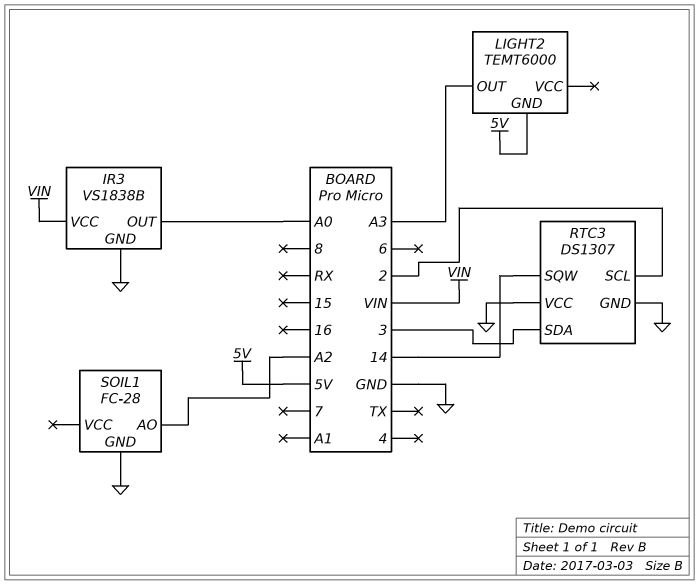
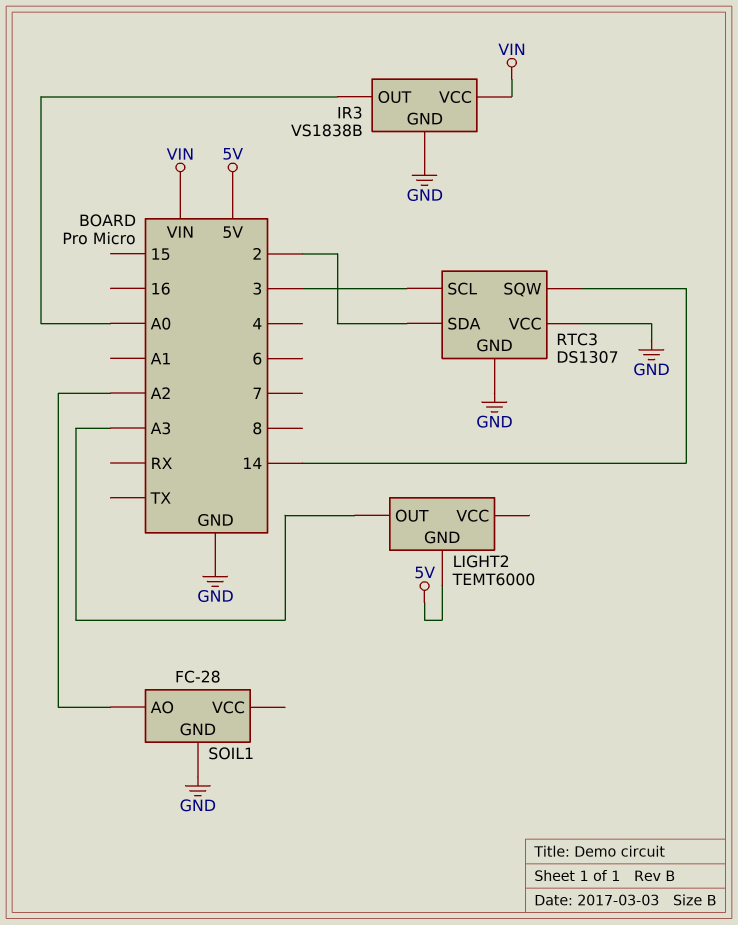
RTC3 pin SCL: 2 -> 3
RTC3 pin SDA: 3 -> 2

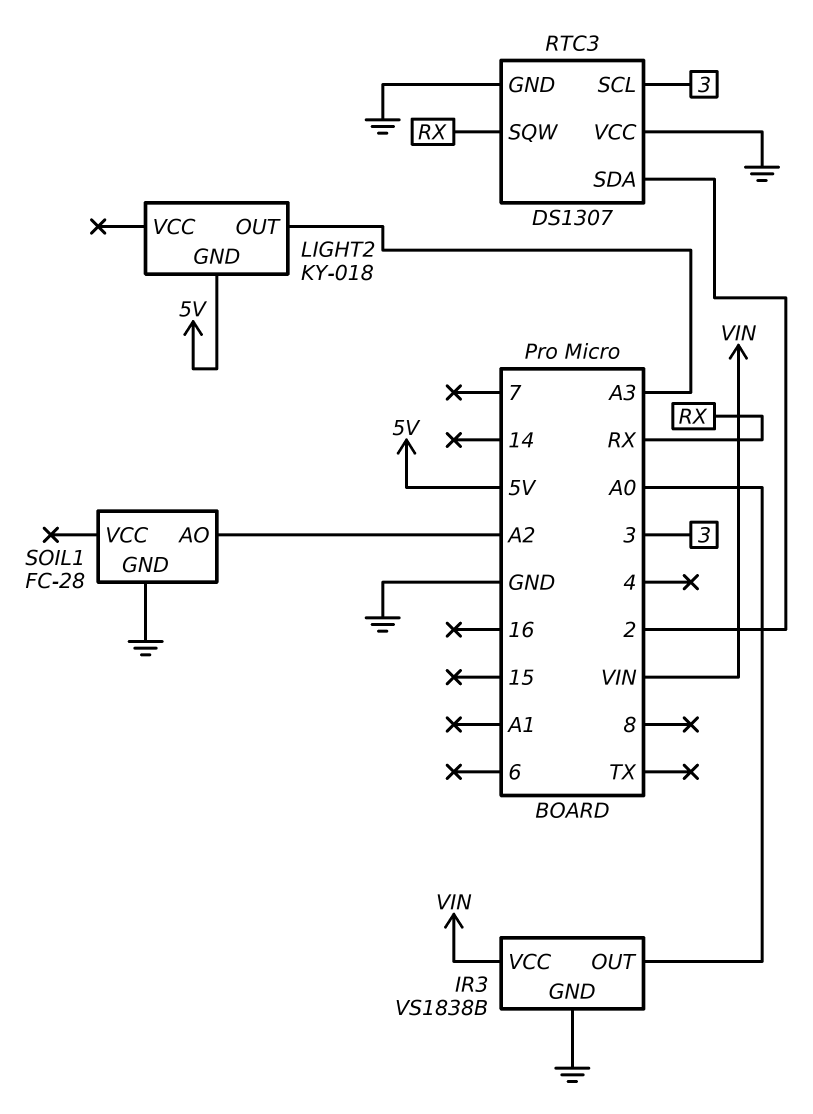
LIGHT2: TEMT6000 -> KY-018
RTC3 pin SQW: 14 -> RX

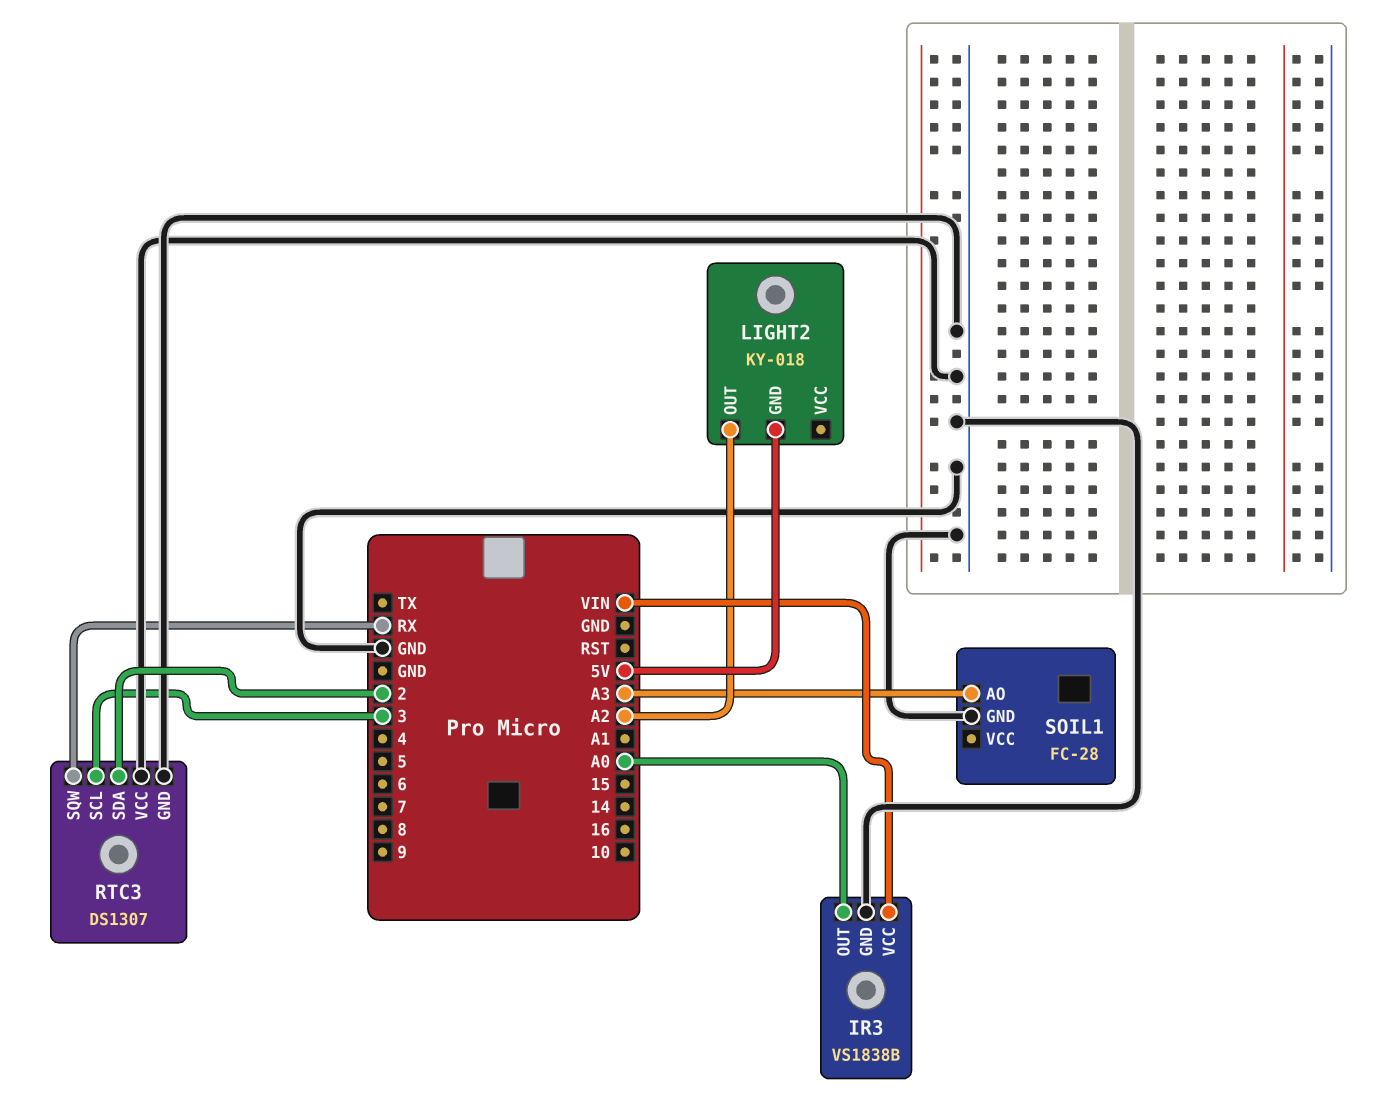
LIGHT2 pin OUT: A3 -> A2
SOIL1 pin AO: A2 -> A3

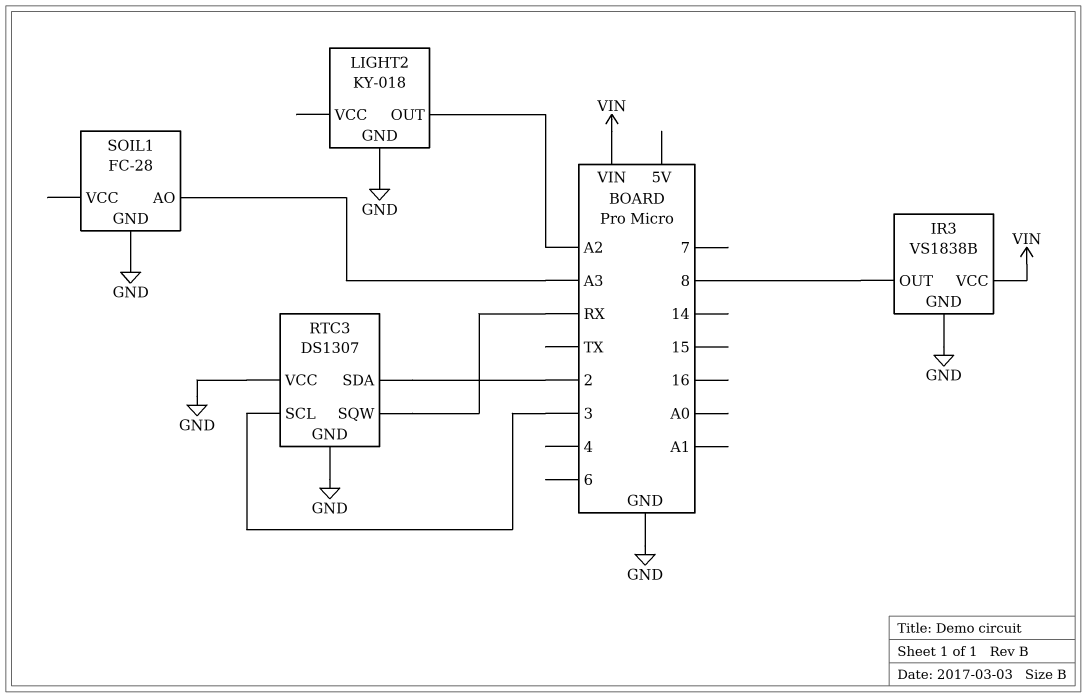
IR3 pin OUT: A0 -> 8
LIGHT2 pin GND: 5V -> GND

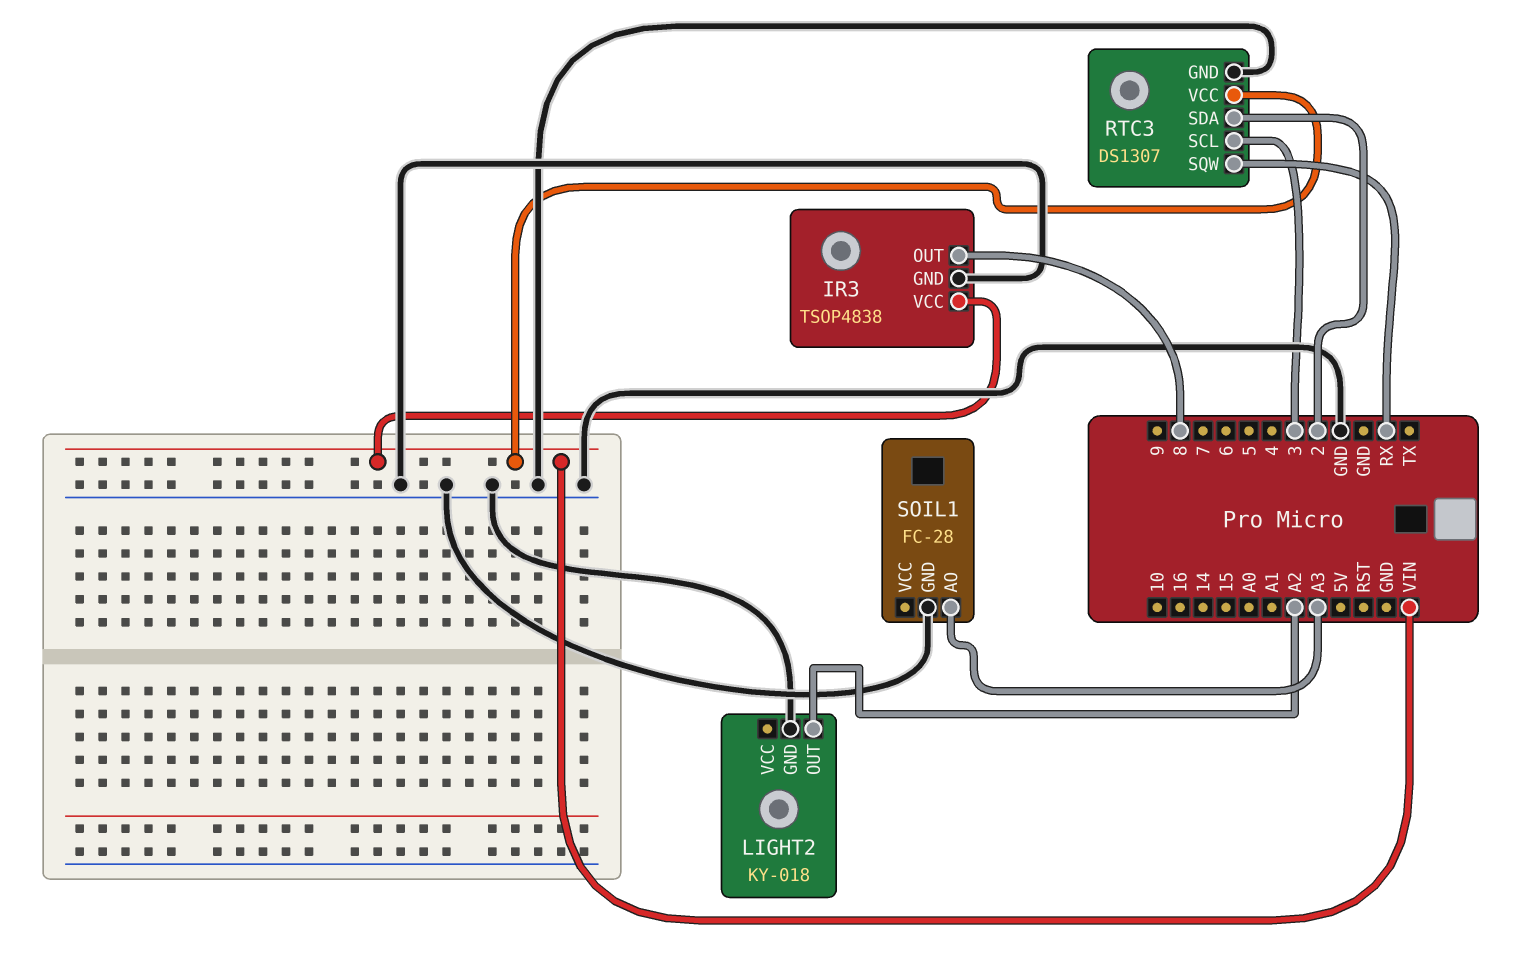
IR3: VS1838B -> TSOP4838
RTC3 pin VCC: GND -> VIN

